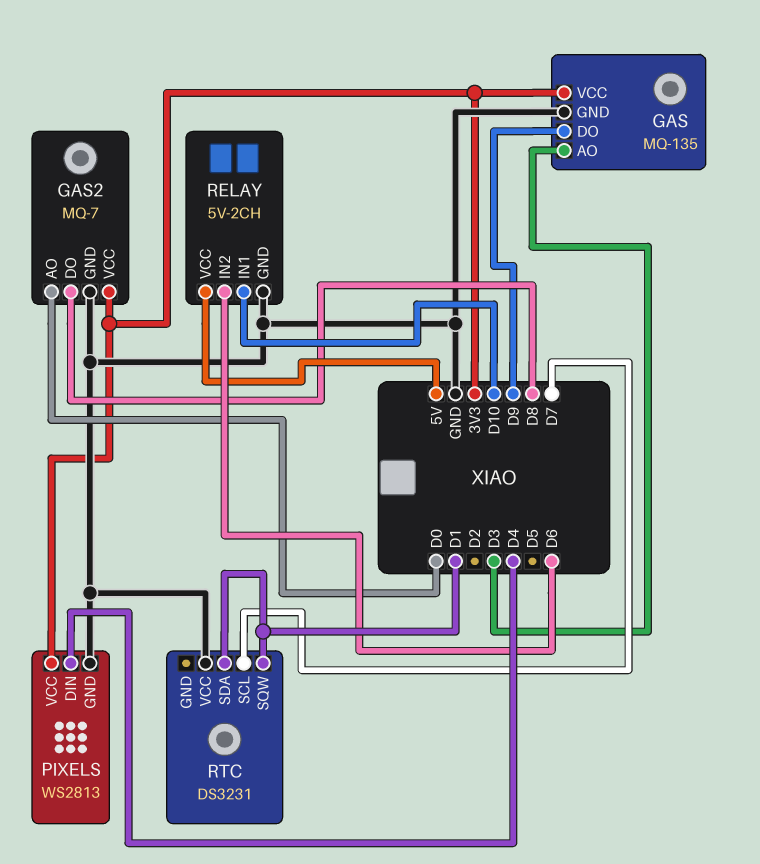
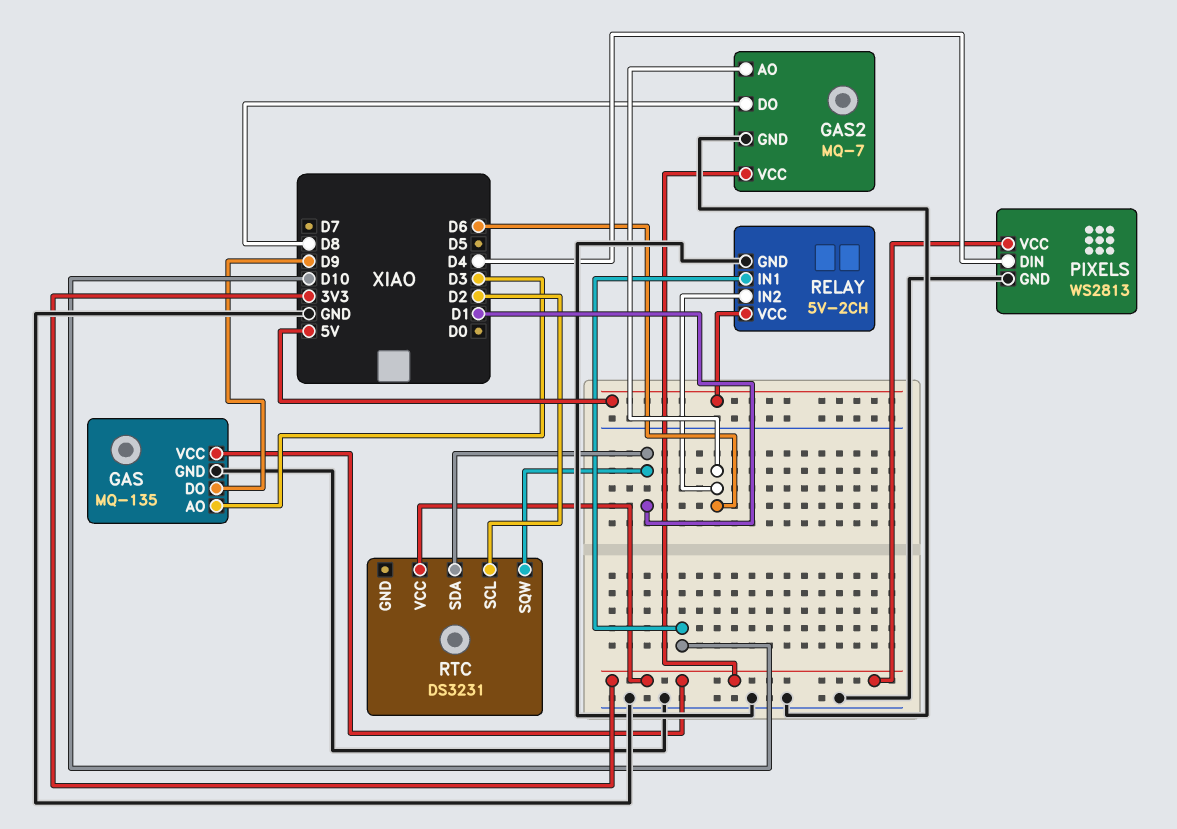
GAS2 pin AO: D0 -> D6
RTC pin SCL: D7 -> D2
RTC pin VCC: GND -> 3V3

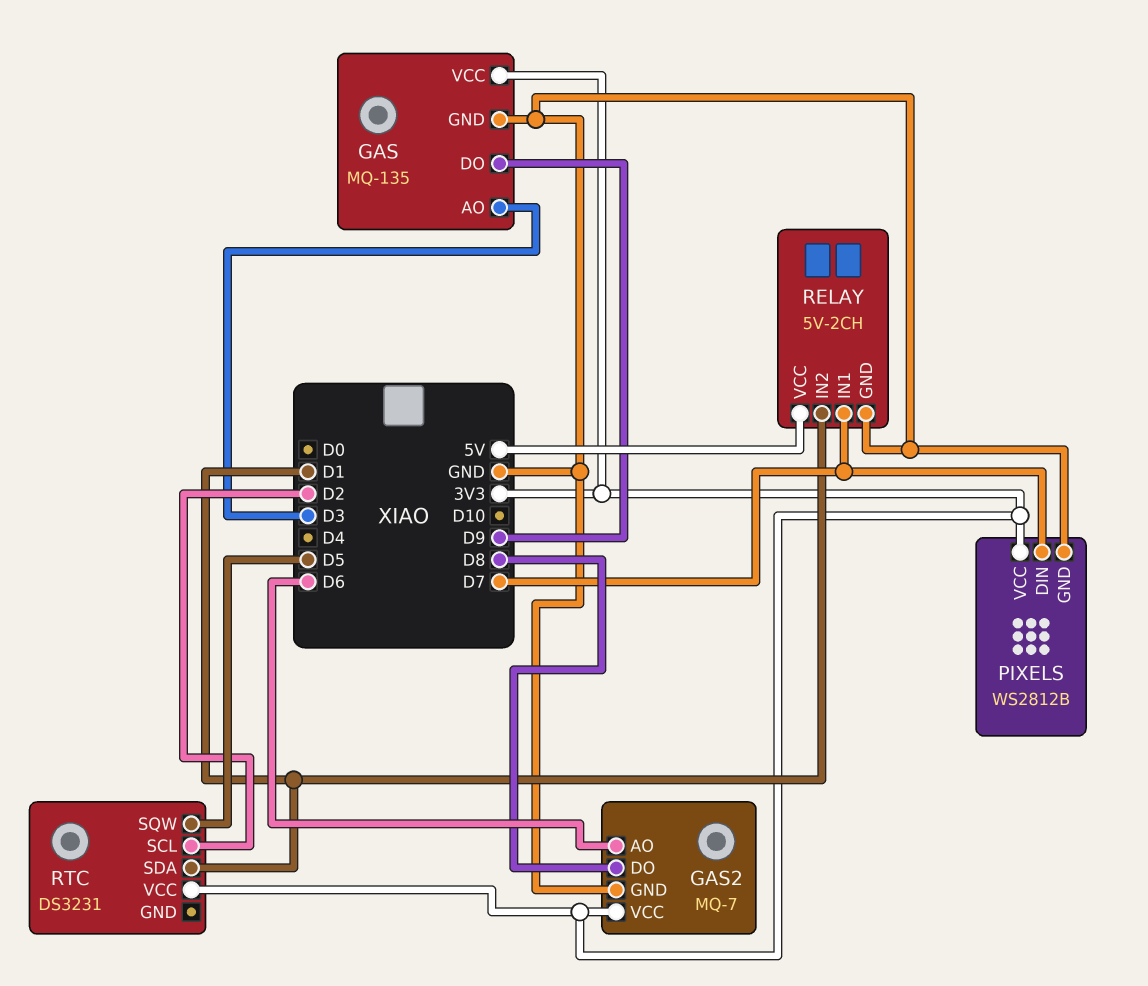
PIXELS: WS2813 -> WS2812B
PIXELS pin DIN: D4 -> D7
RELAY pin IN1: D10 -> D7
RELAY pin IN2: D6 -> D1
RTC pin SQW: D1 -> D5

